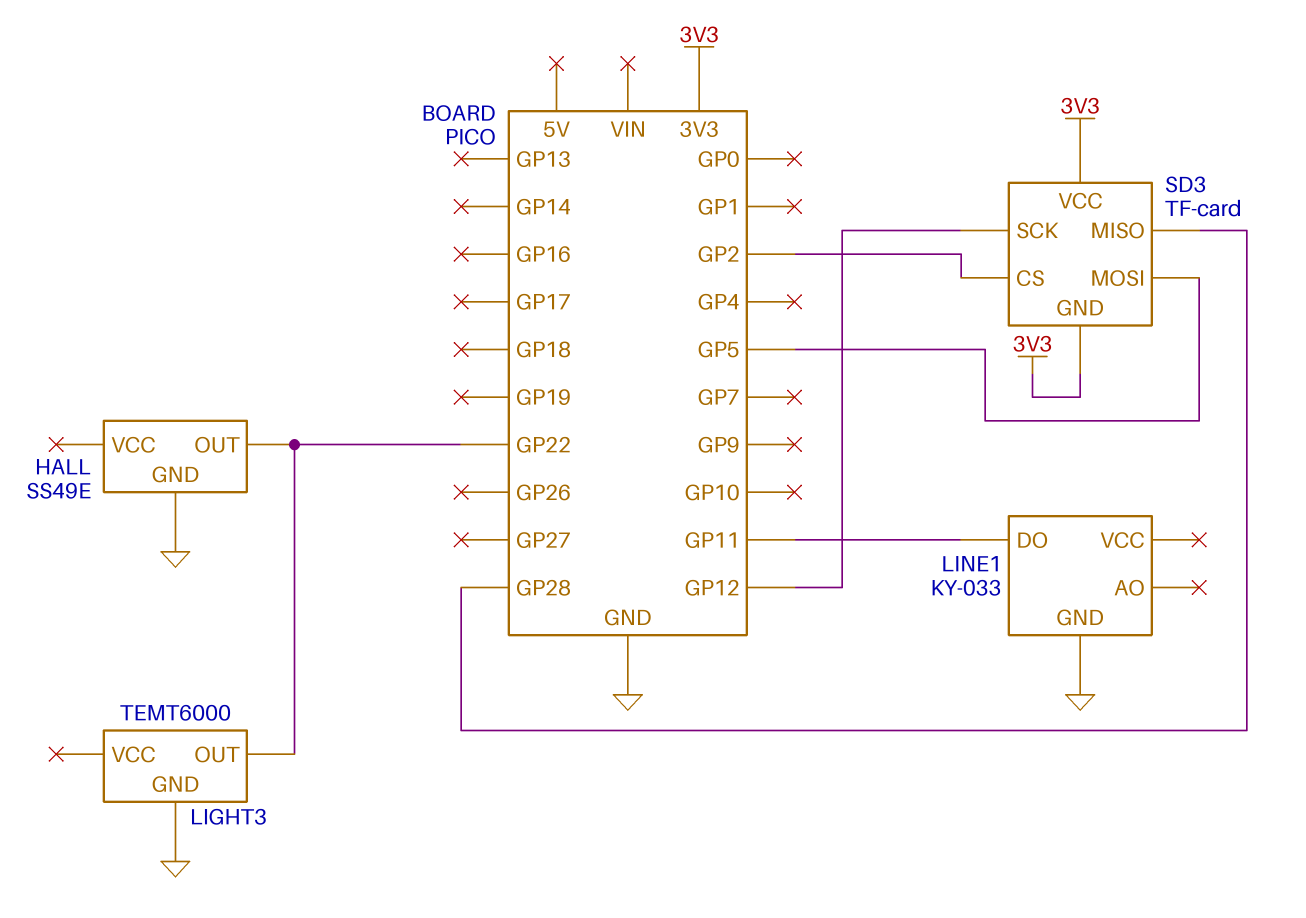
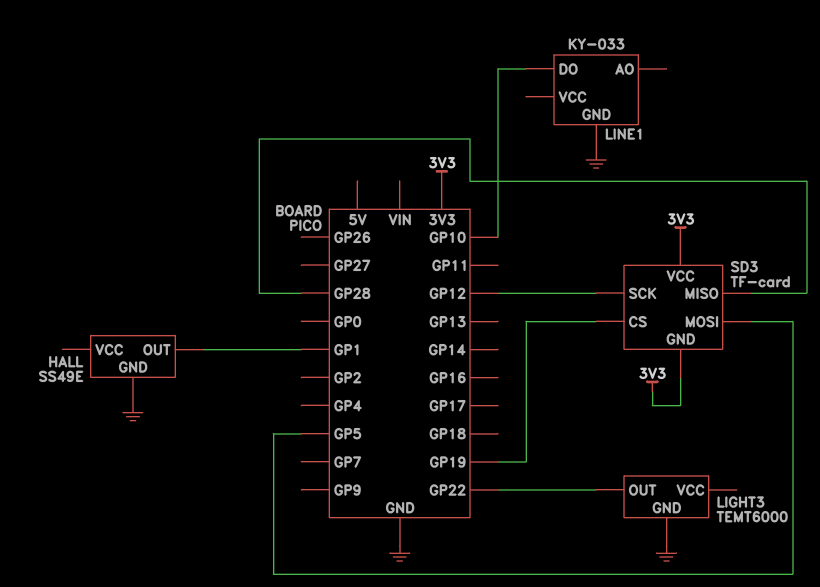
HALL pin OUT: GP22 -> GP1
LINE1 pin DO: GP11 -> GP10
SD3 pin CS: GP2 -> GP19

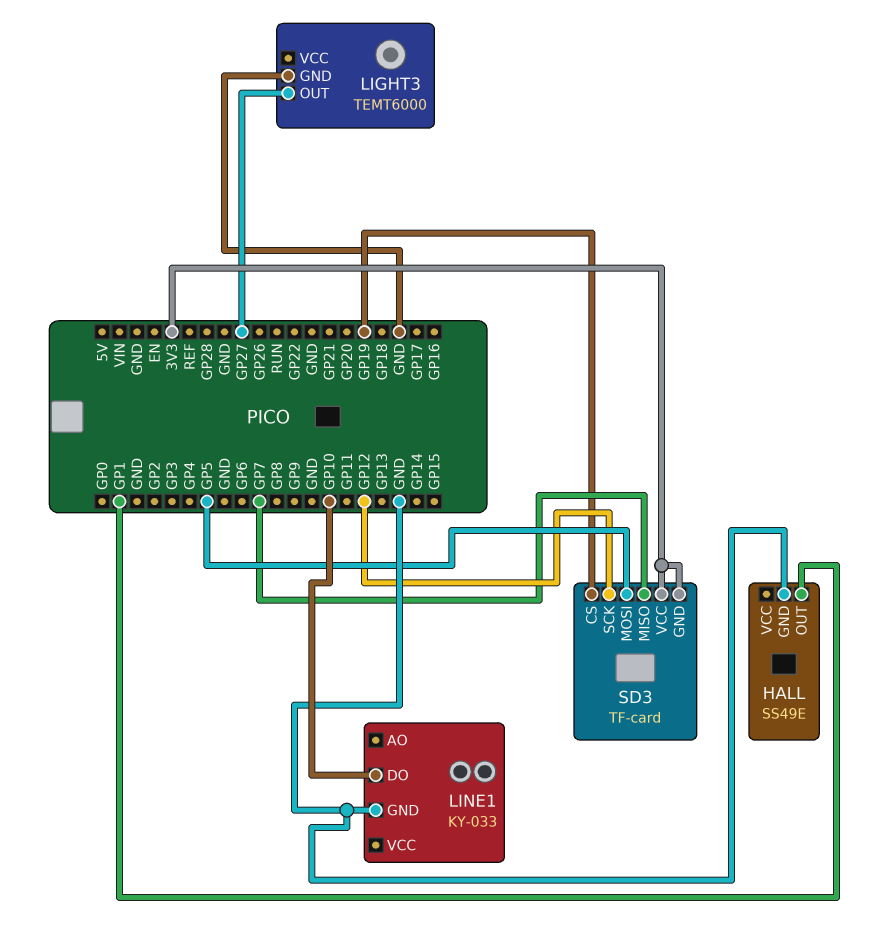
LIGHT3 pin OUT: GP22 -> GP27
SD3 pin MISO: GP28 -> GP7

